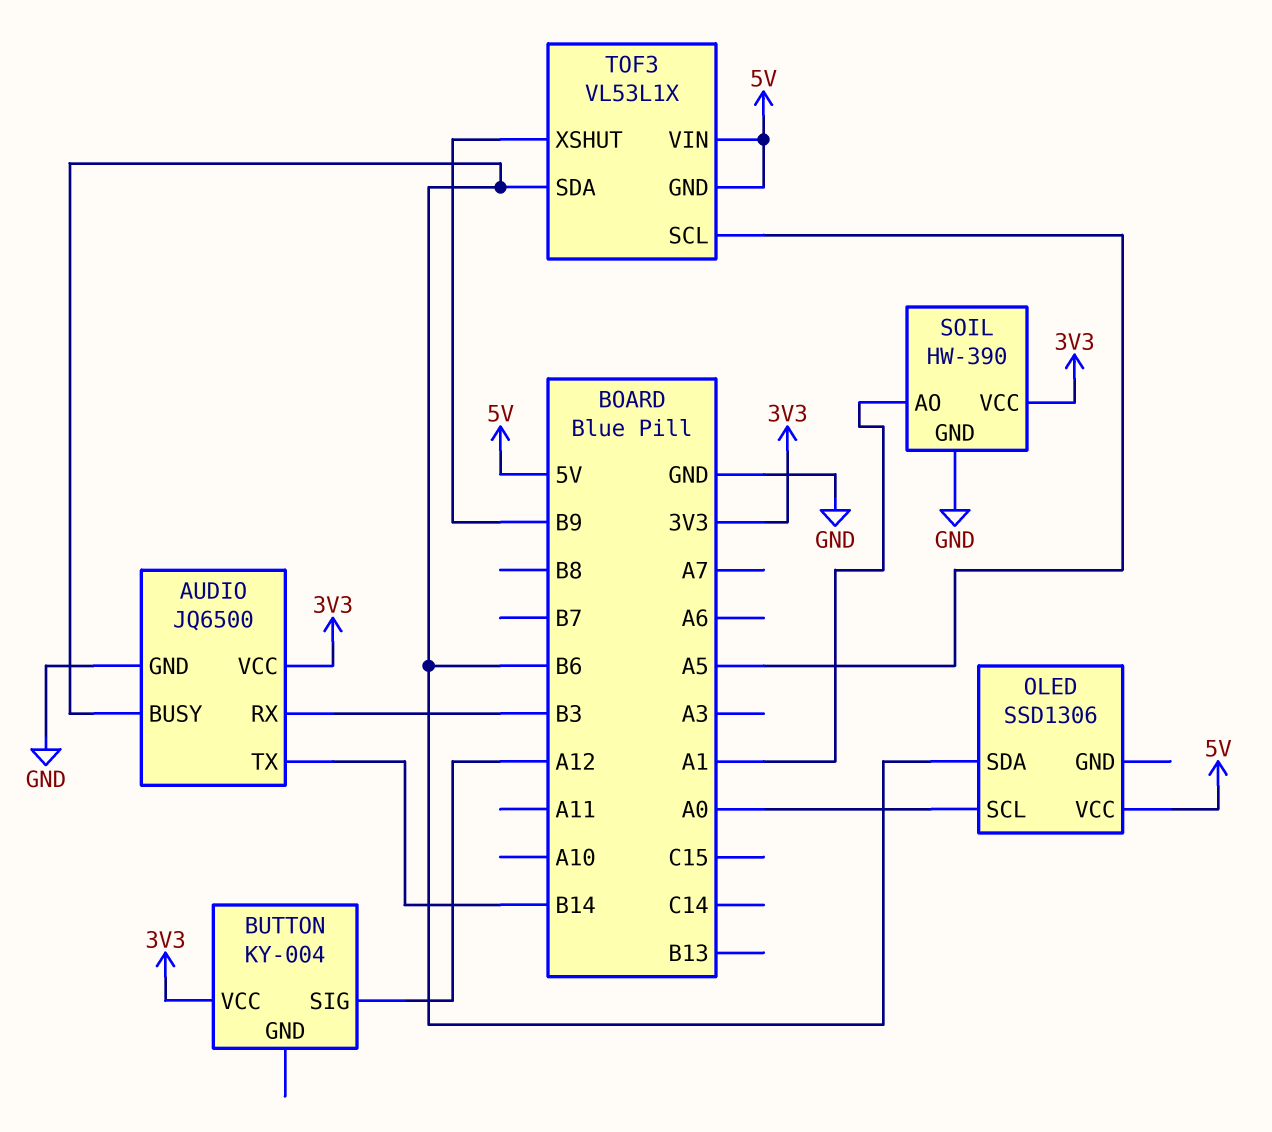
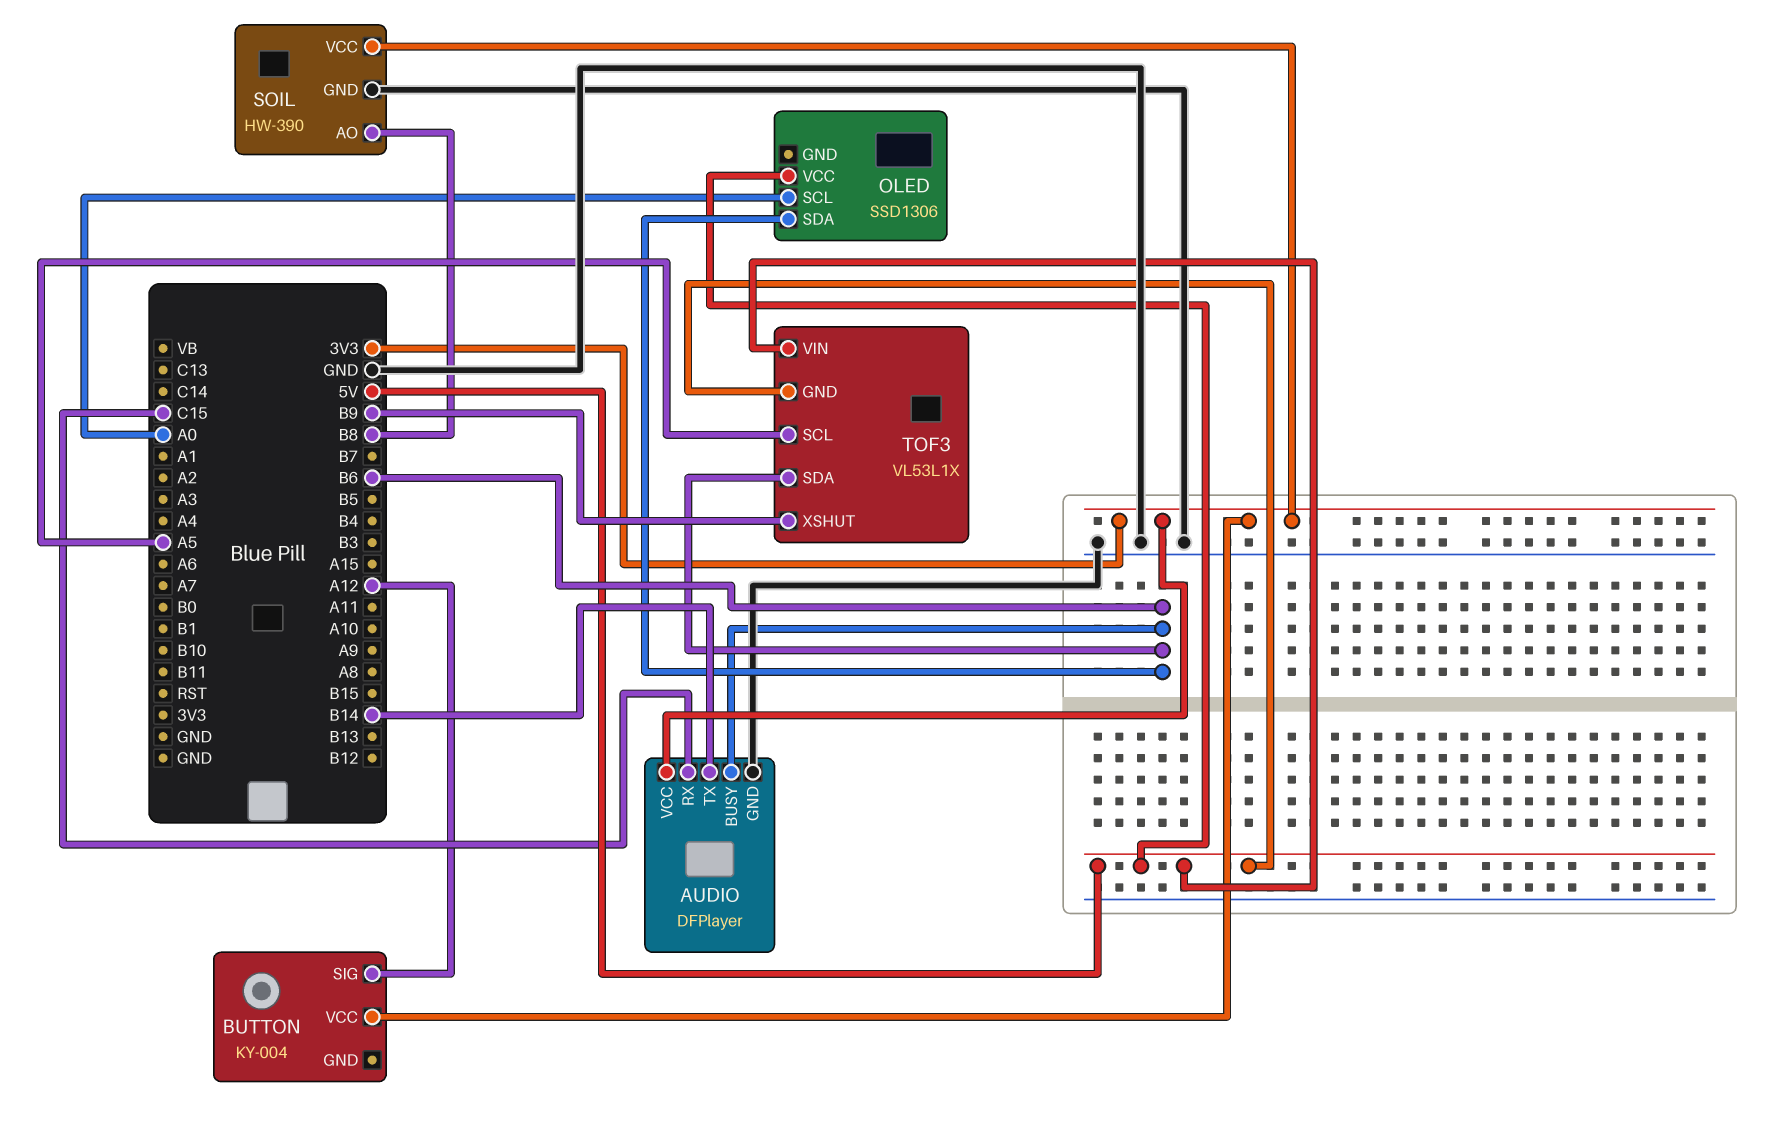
AUDIO: JQ6500 -> DFPlayer
AUDIO pin RX: B3 -> C15
SOIL pin AO: A1 -> B8

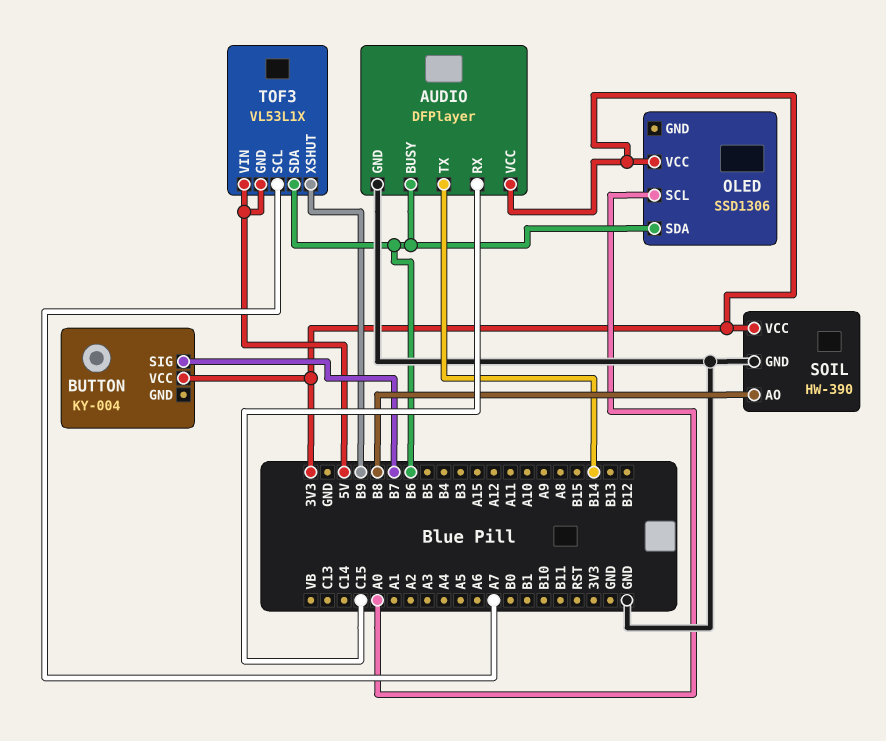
BUTTON pin SIG: A12 -> B7
OLED pin VCC: 5V -> 3V3
TOF3 pin SCL: A5 -> A7

